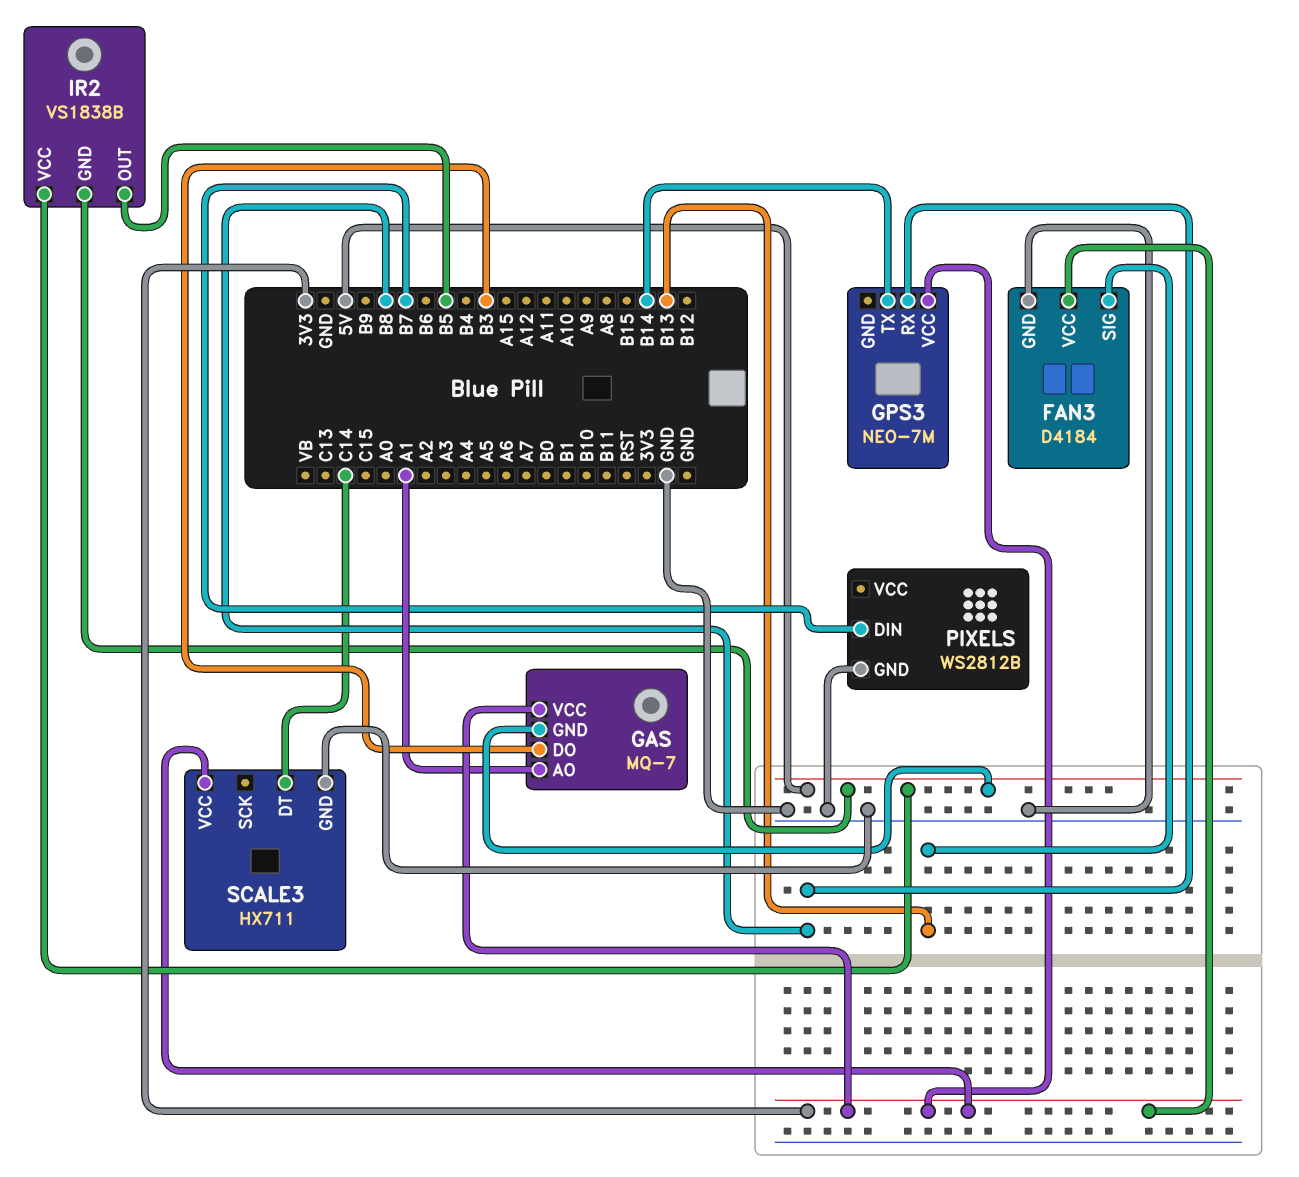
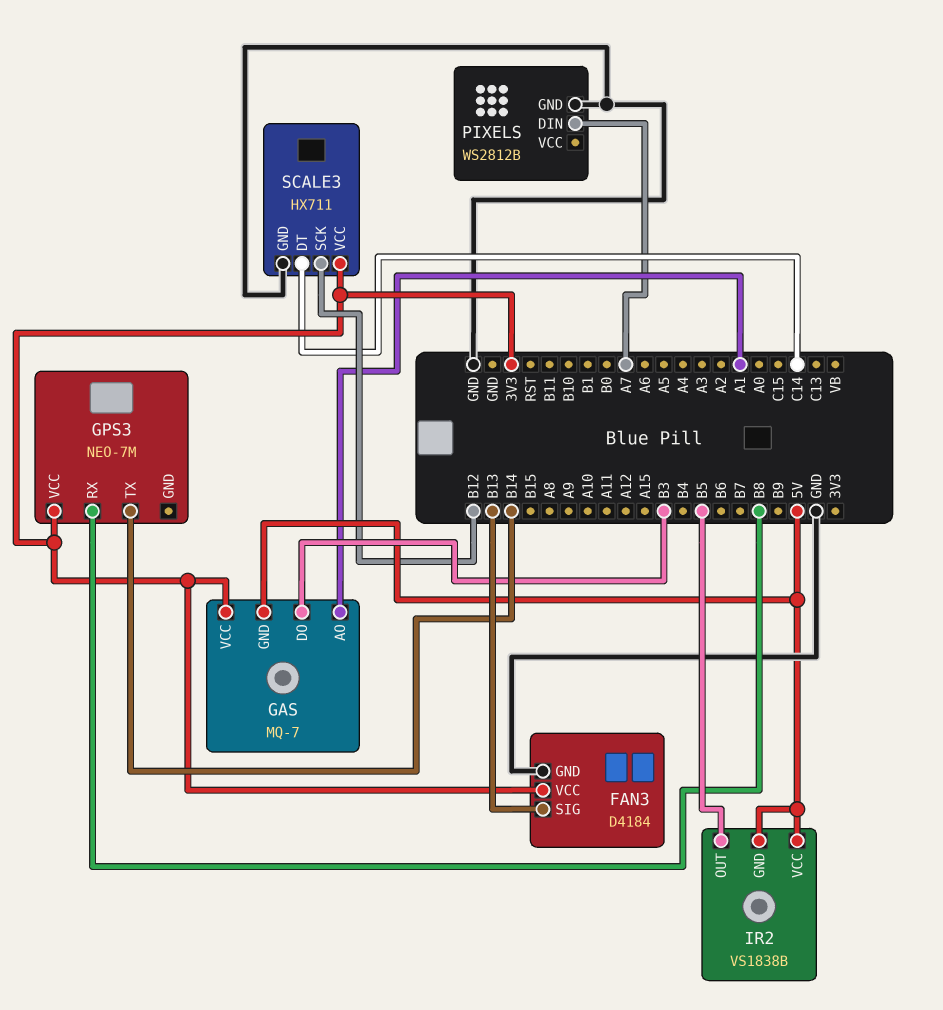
PIXELS pin DIN: B7 -> A7
SCALE3 pin SCK: none -> B12

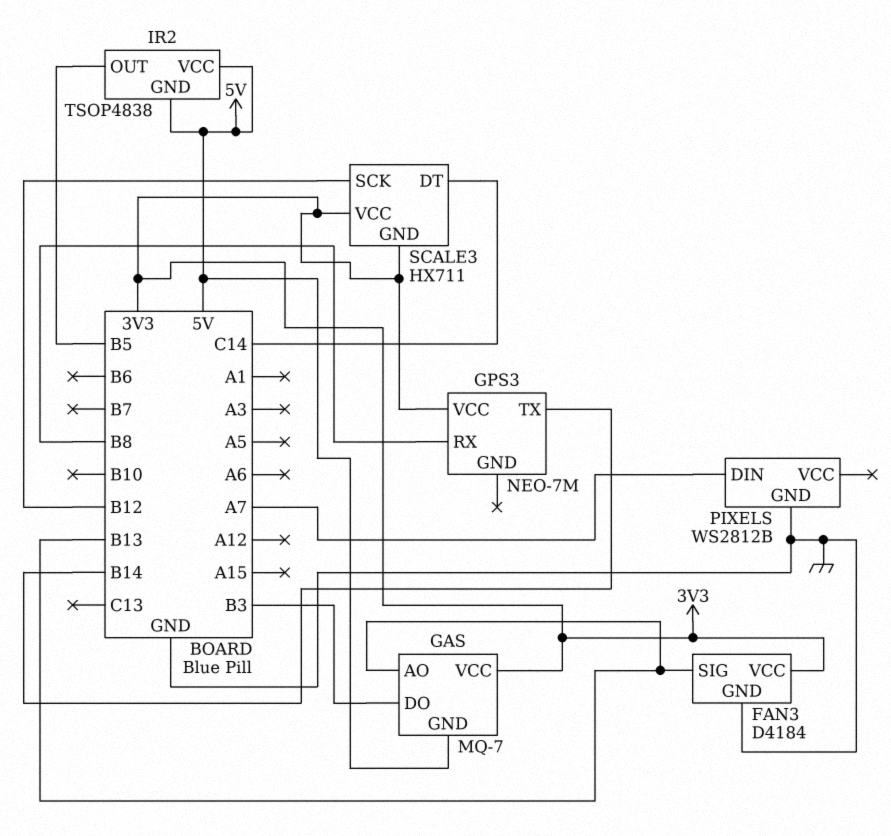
GAS pin AO: A1 -> B13
IR2: VS1838B -> TSOP4838
SCALE3 pin GND: GND -> 3V3

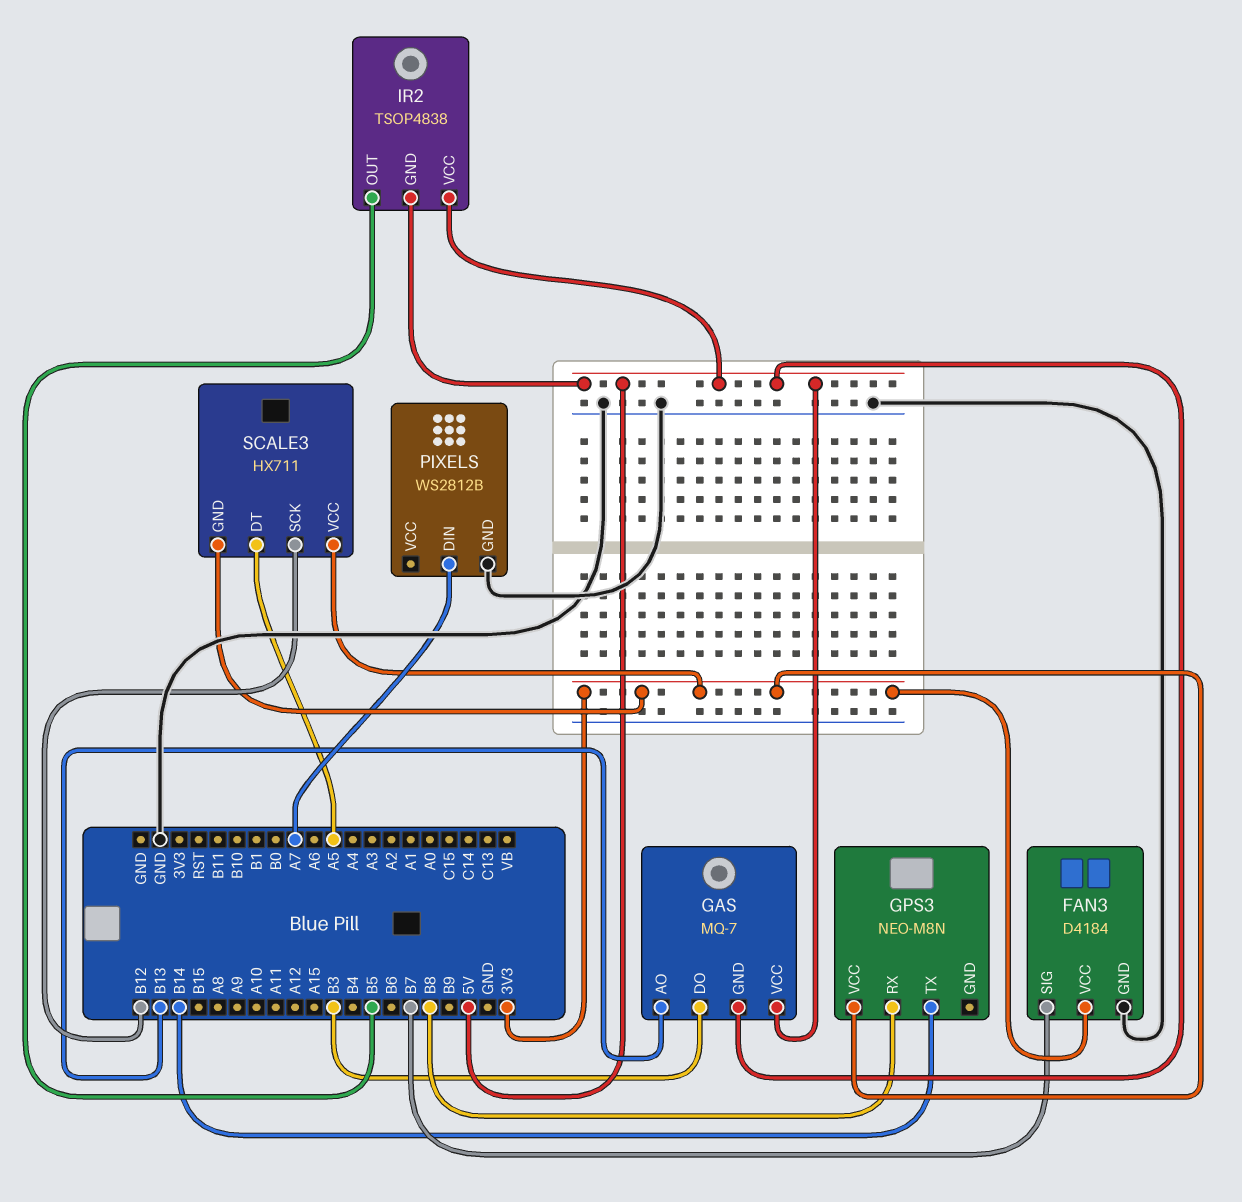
FAN3 pin SIG: B13 -> B7
GAS pin VCC: 3V3 -> 5V
GPS3: NEO-7M -> NEO-M8N
SCALE3 pin DT: C14 -> A5

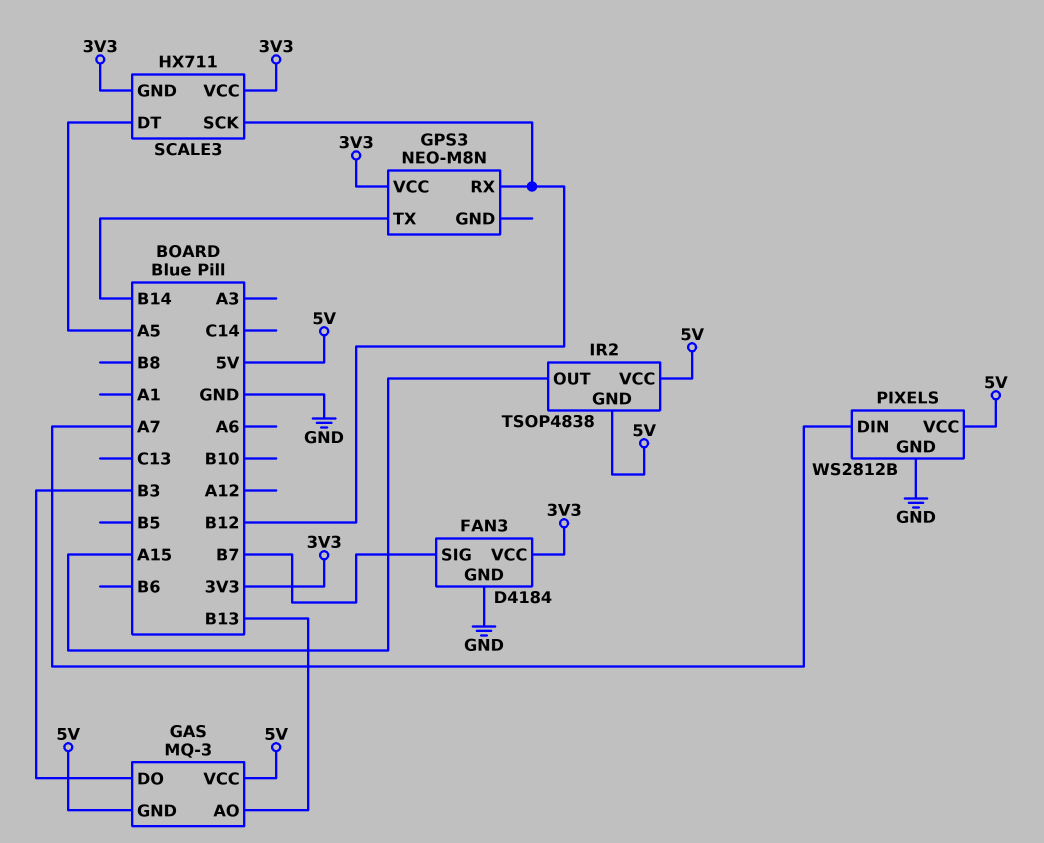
GAS: MQ-7 -> MQ-3
GPS3 pin RX: B8 -> B12
IR2 pin OUT: B5 -> A15
PIXELS pin VCC: none -> 5V

